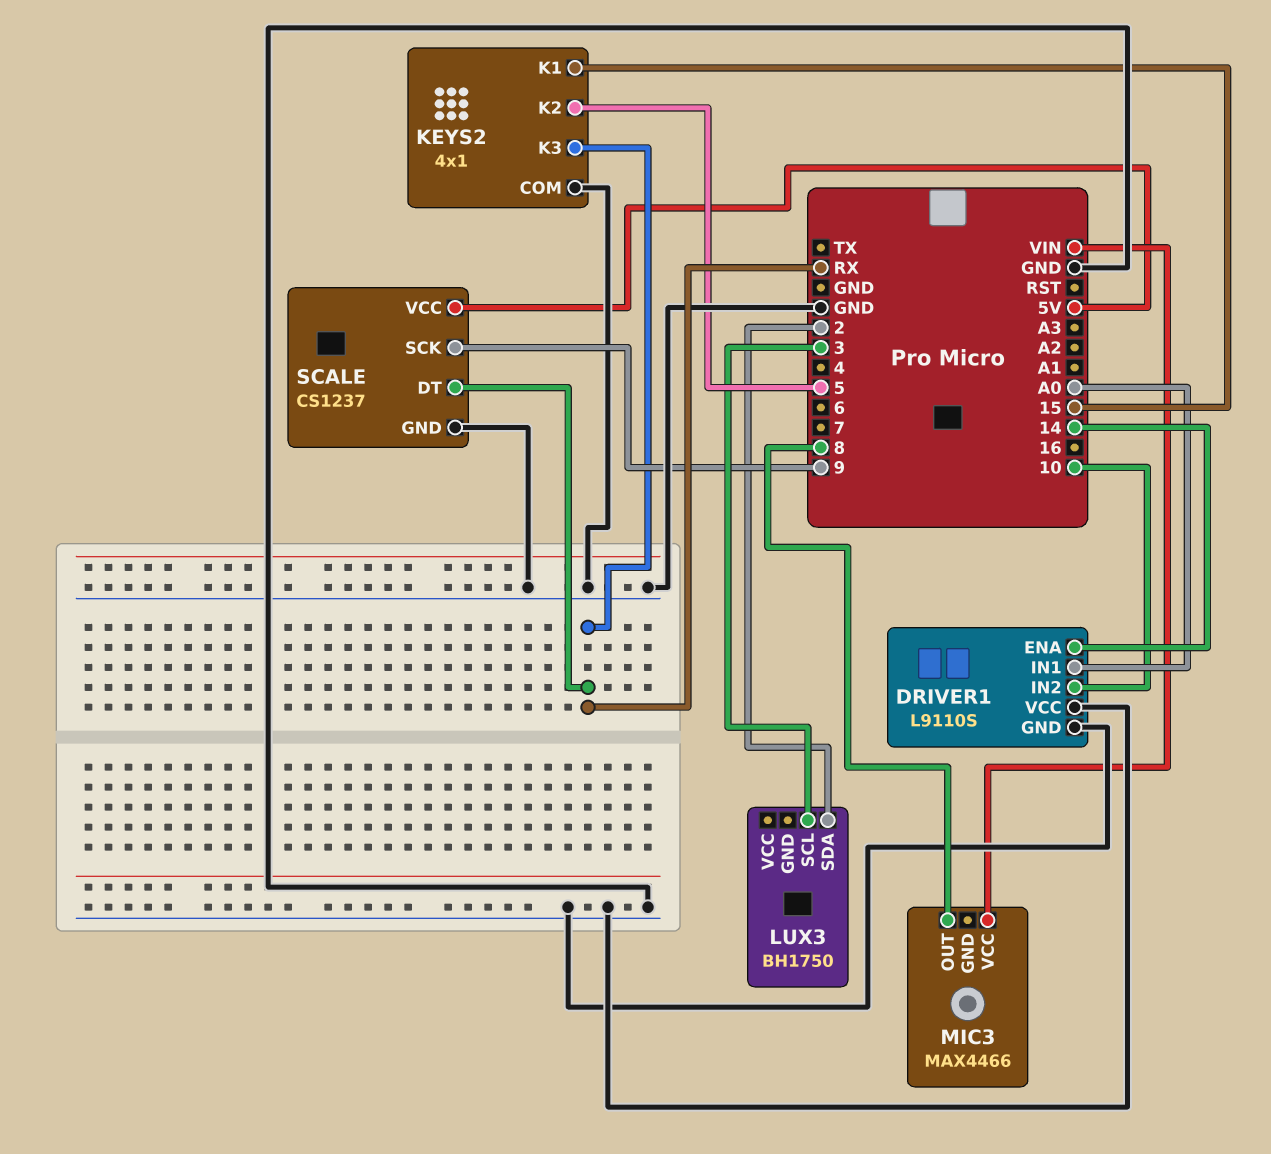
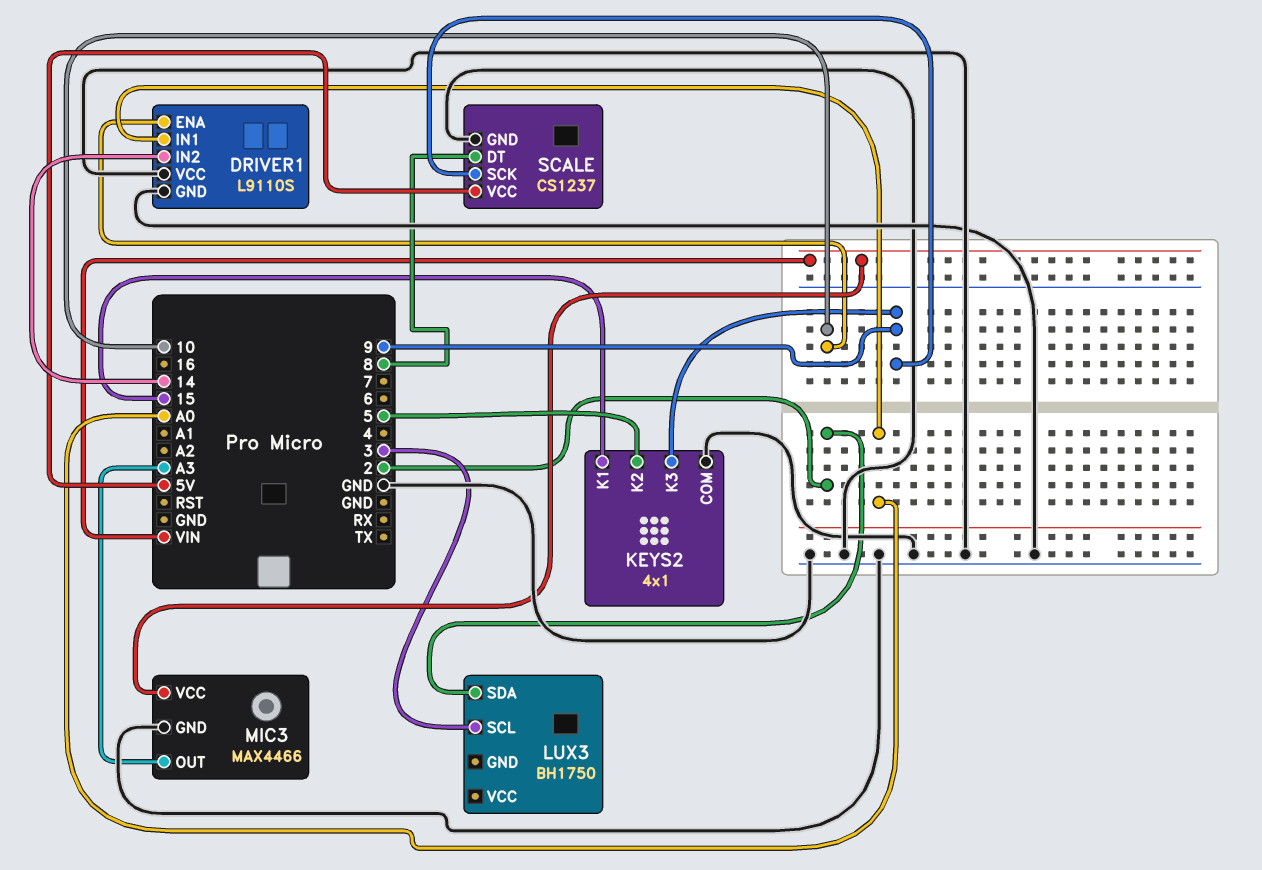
DRIVER1 pin ENA: 14 -> 10
DRIVER1 pin IN2: 10 -> 14
KEYS2 pin K3: RX -> 9
MIC3 pin GND: none -> GND
MIC3 pin OUT: 8 -> A3
SCALE pin DT: RX -> 8

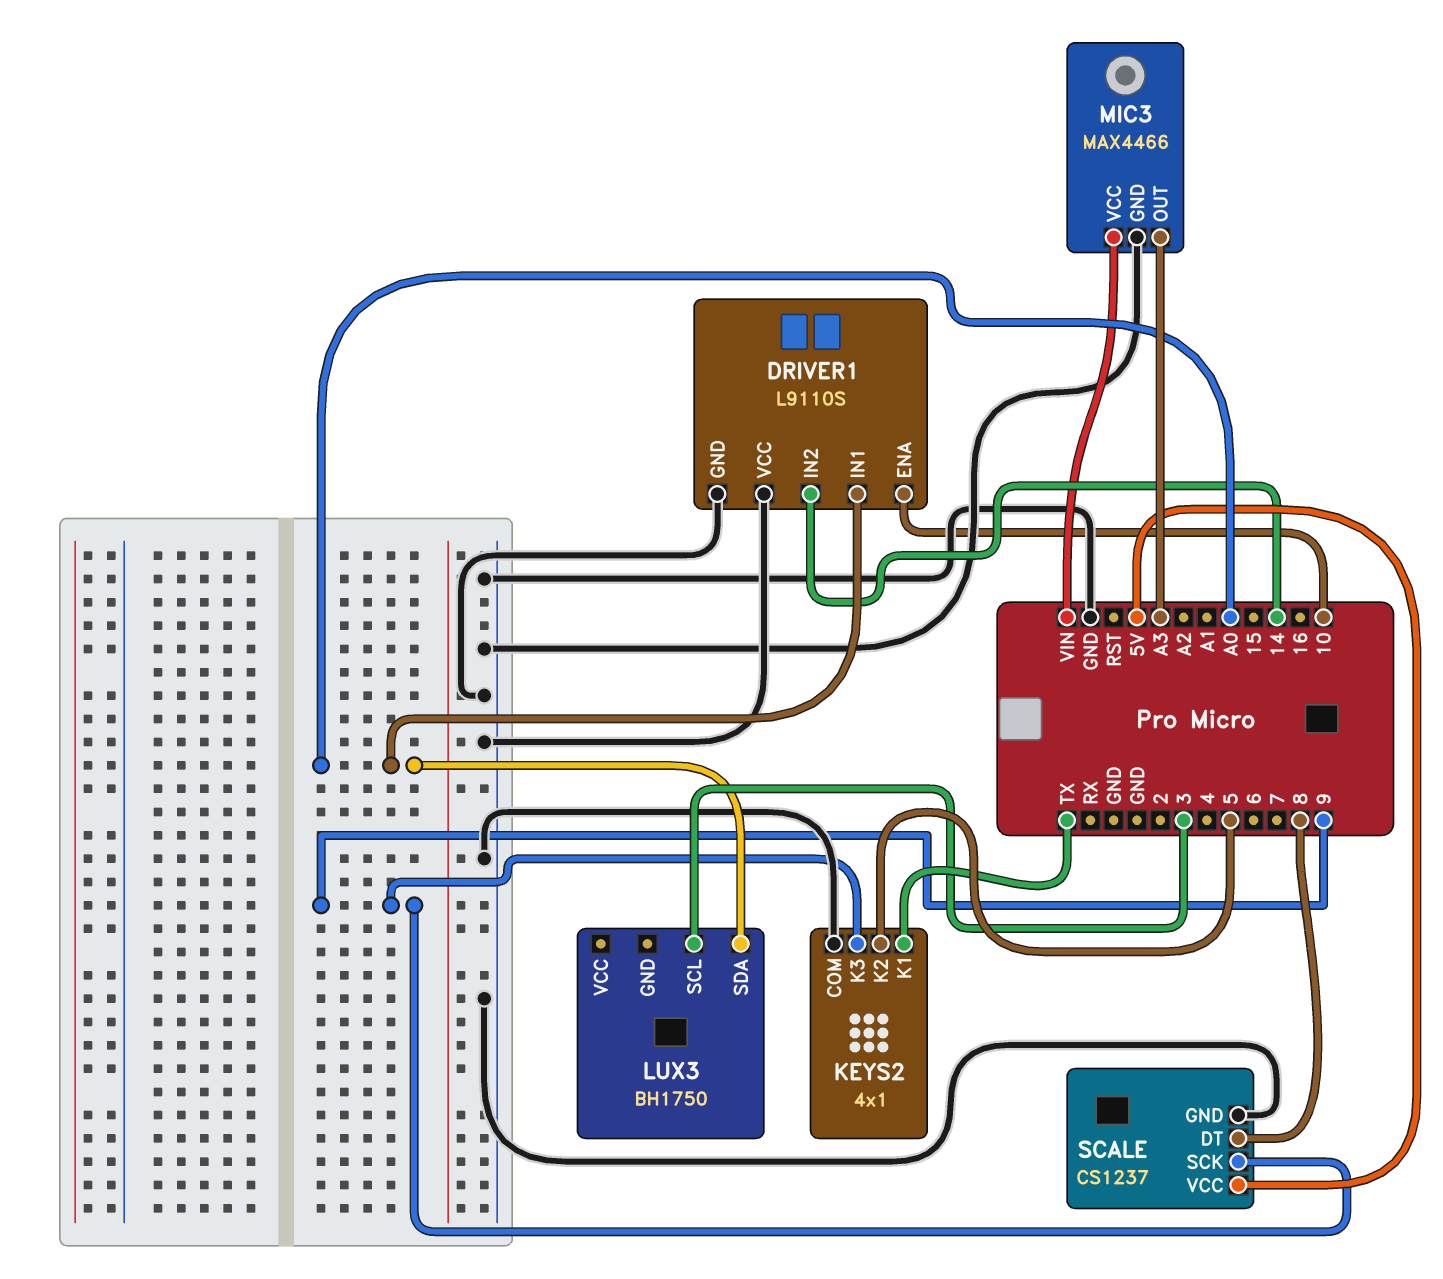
KEYS2 pin K1: 15 -> TX
LUX3 pin SDA: 2 -> A0

